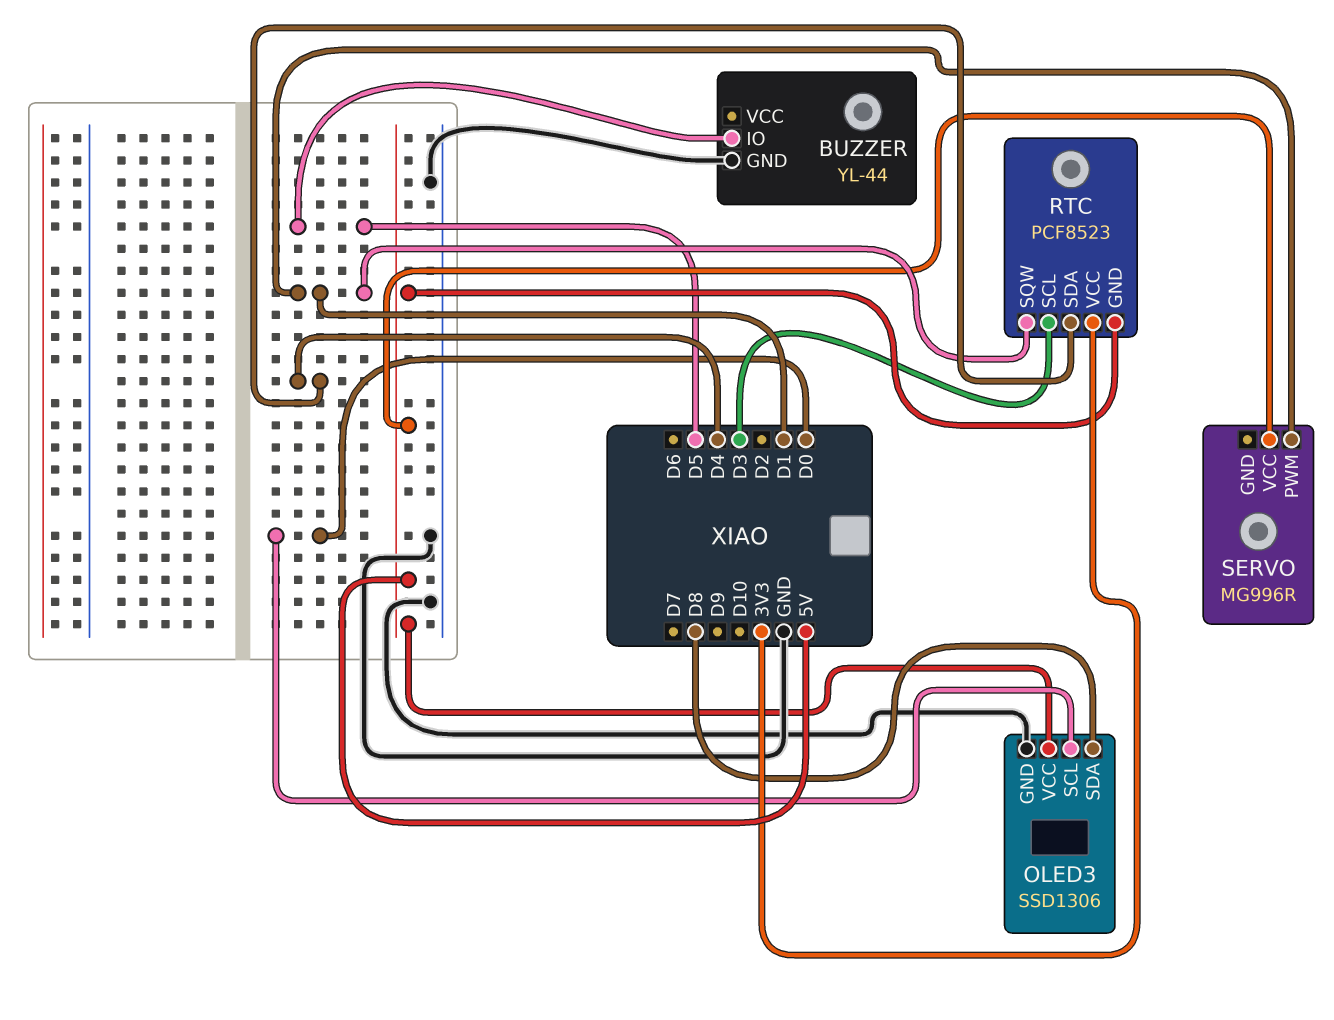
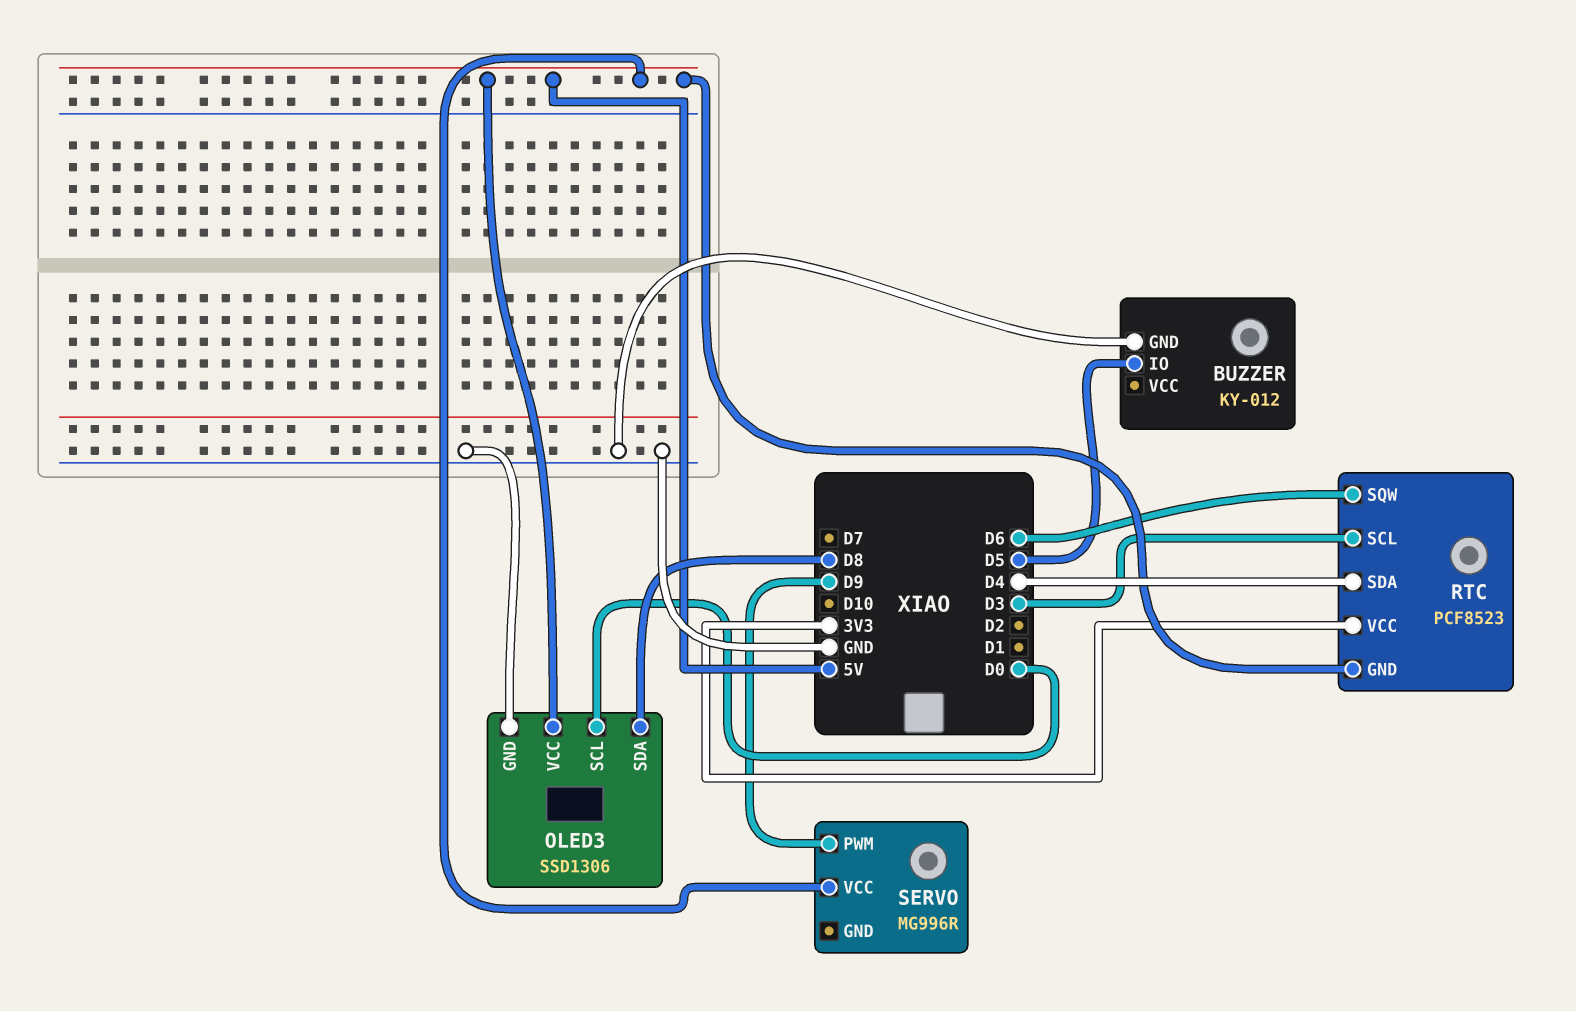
BUZZER: YL-44 -> KY-012
RTC pin SQW: D1 -> D6
SERVO pin PWM: D1 -> D9

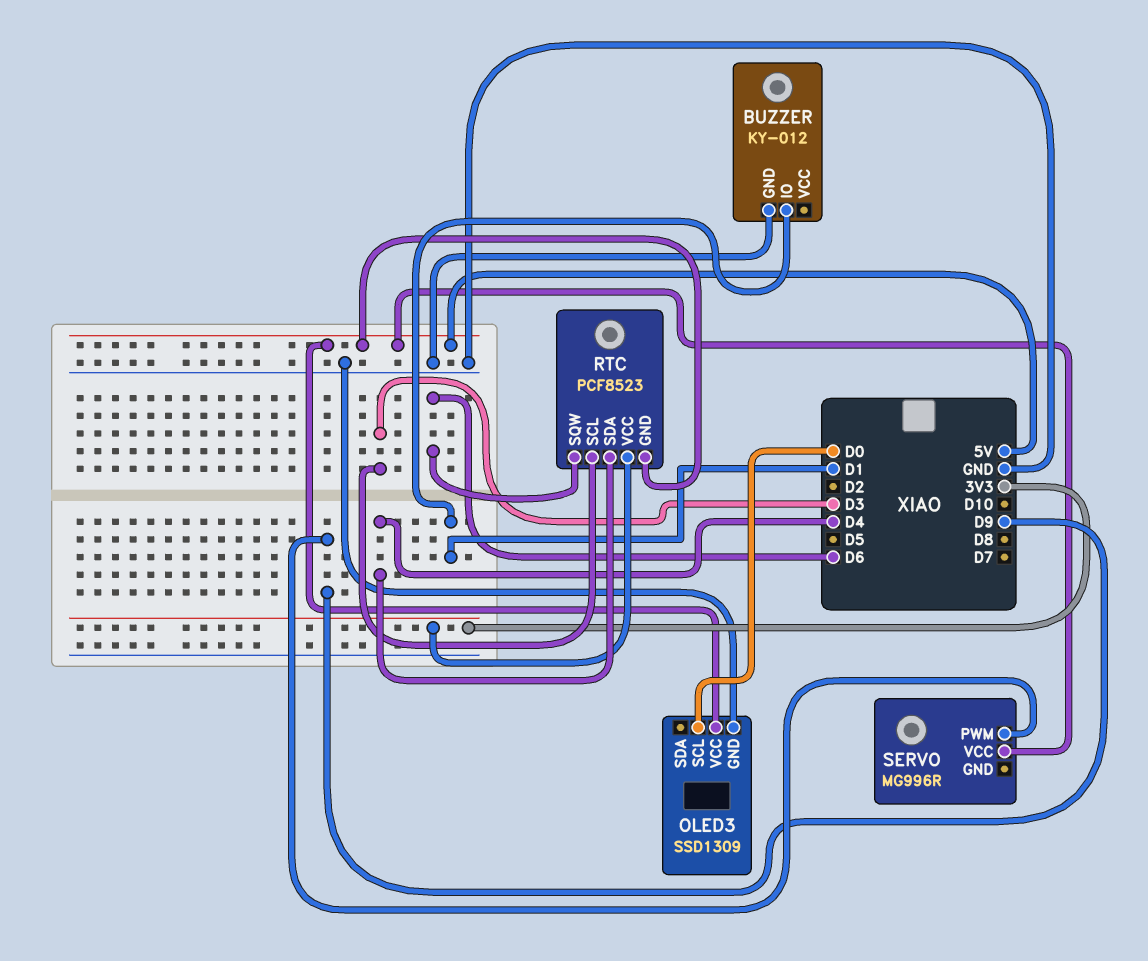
BUZZER pin IO: D5 -> D1
OLED3: SSD1306 -> SSD1309
OLED3 pin SDA: D8 -> none

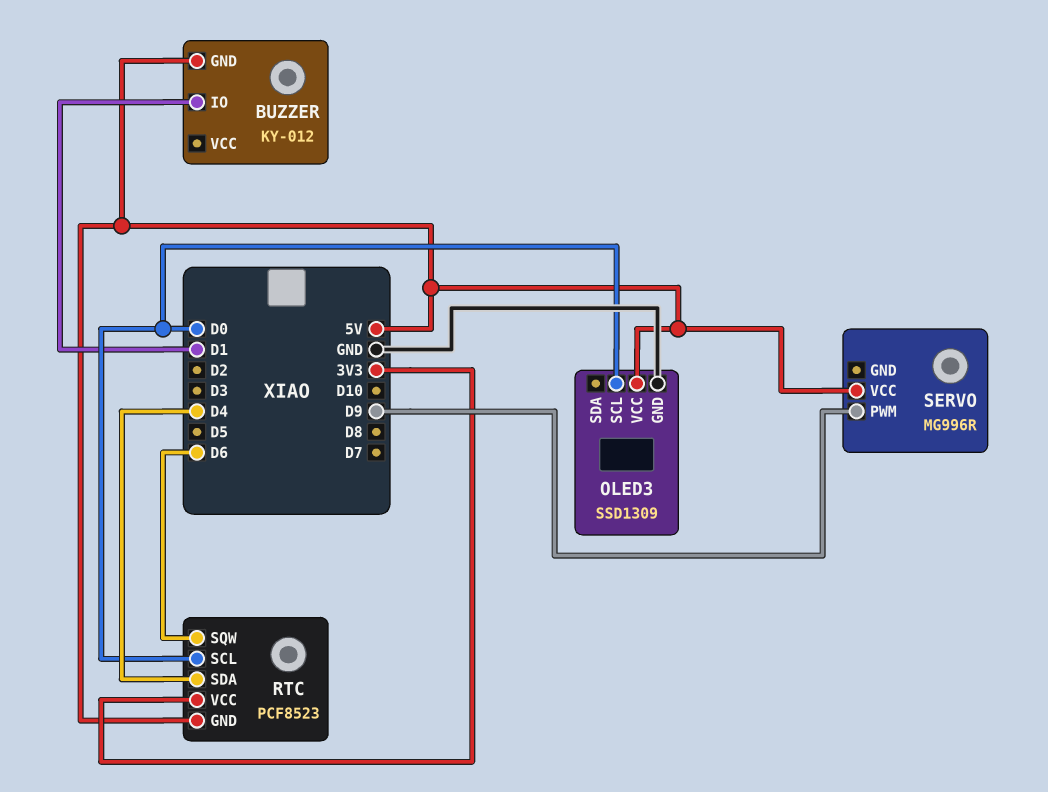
BUZZER pin GND: GND -> 5V
RTC pin SCL: D3 -> D0

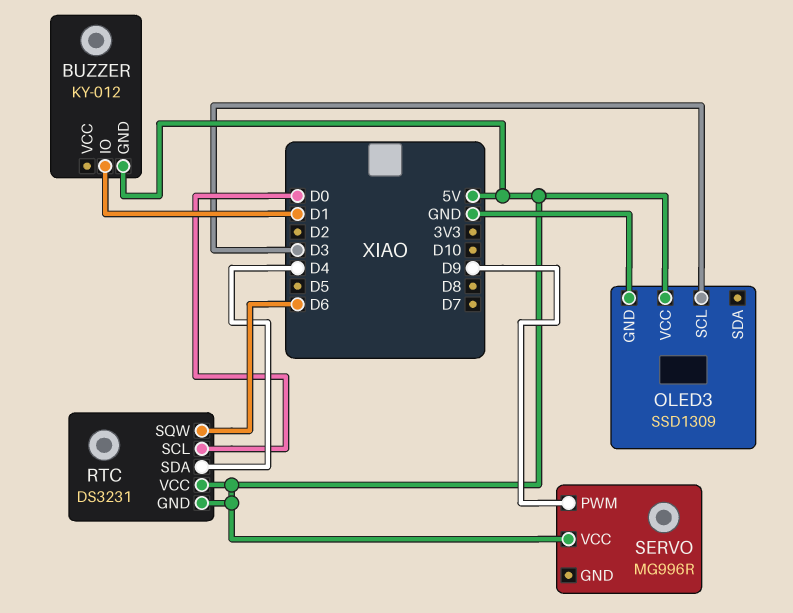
OLED3 pin SCL: D0 -> D3
RTC: PCF8523 -> DS3231
RTC pin VCC: 3V3 -> 5V

